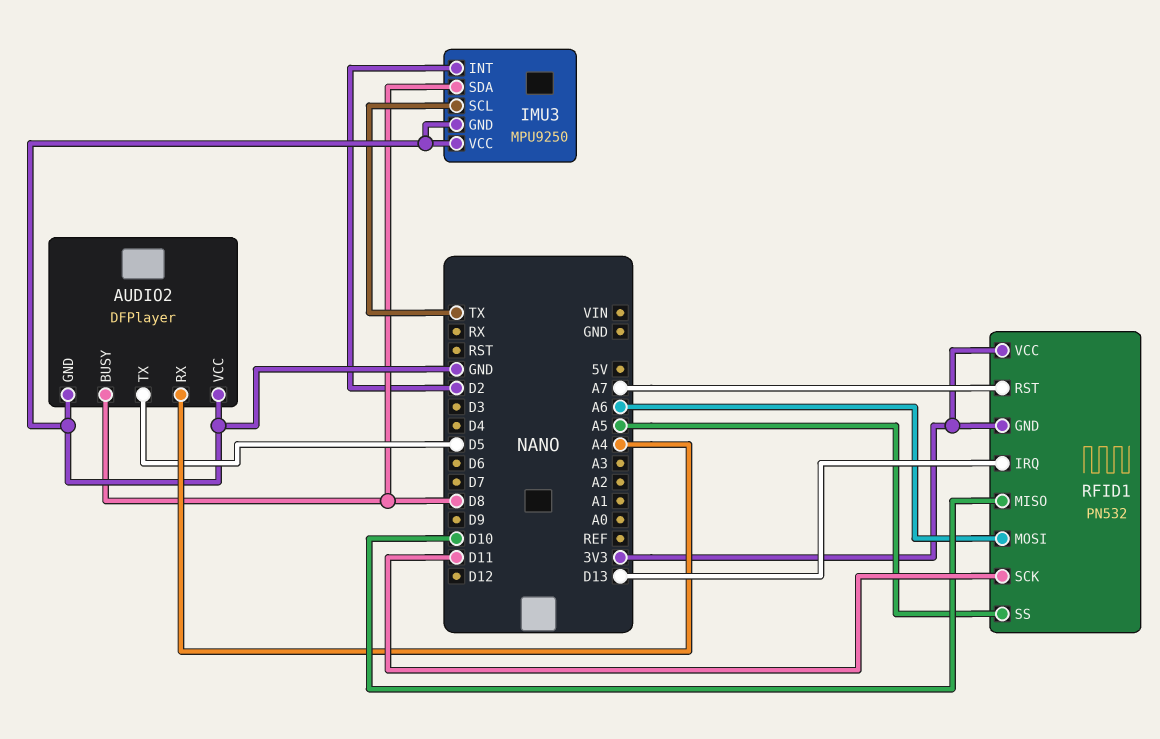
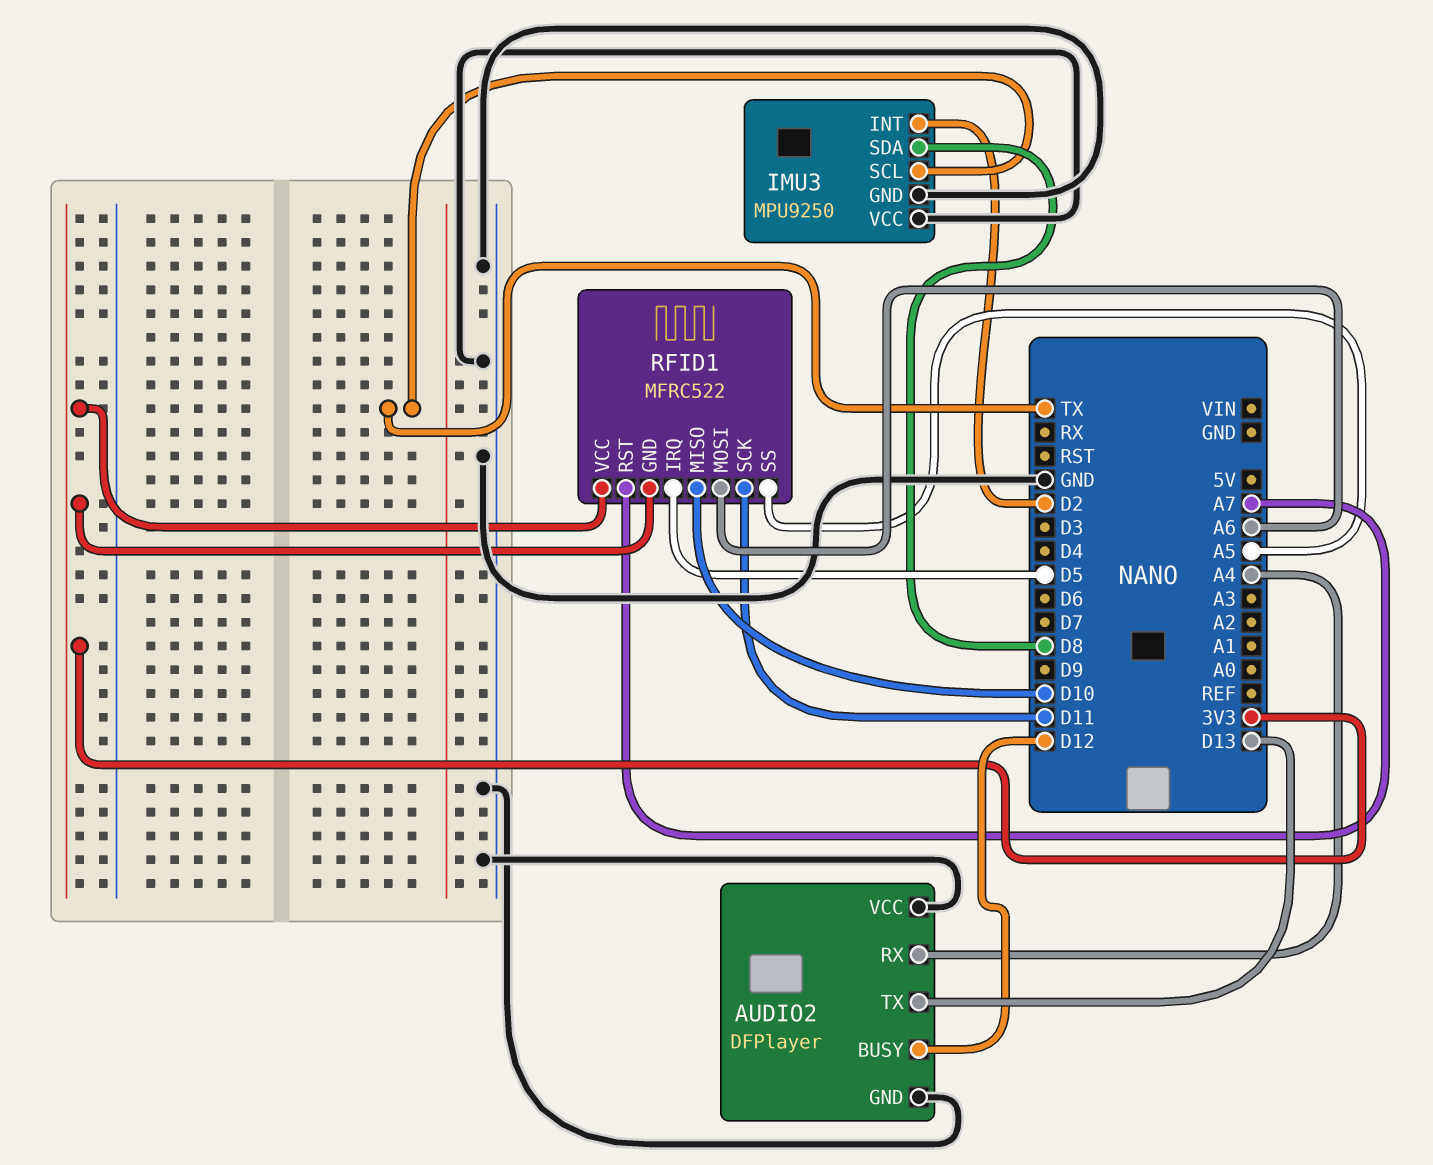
AUDIO2 pin BUSY: D8 -> D12
AUDIO2 pin TX: D5 -> D13
RFID1: PN532 -> MFRC522
RFID1 pin IRQ: D13 -> D5

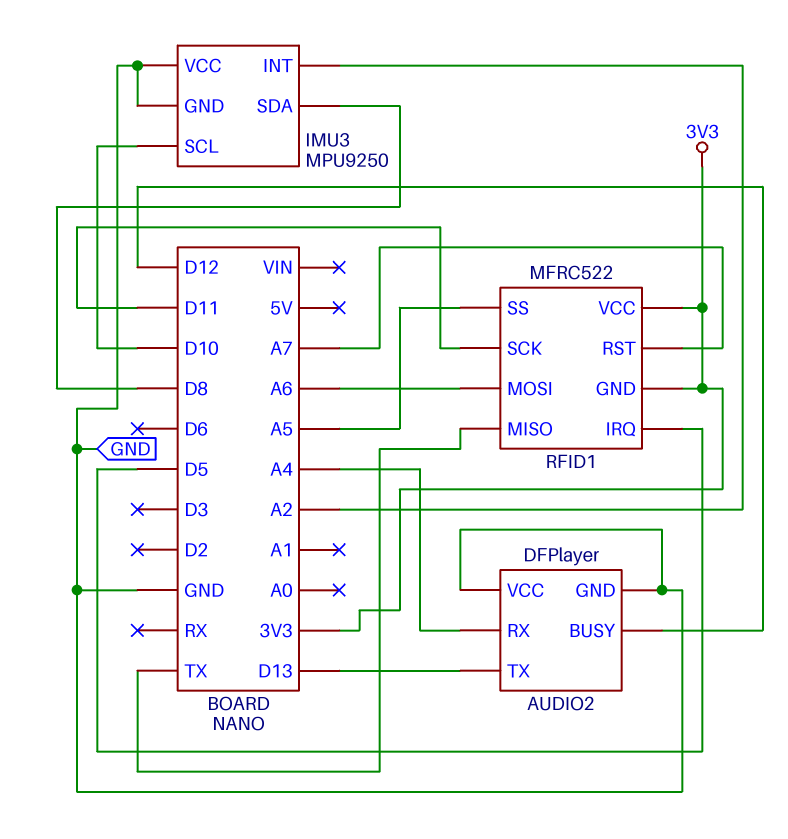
IMU3 pin INT: D2 -> A2
IMU3 pin SCL: TX -> D10
RFID1 pin MISO: D10 -> TX

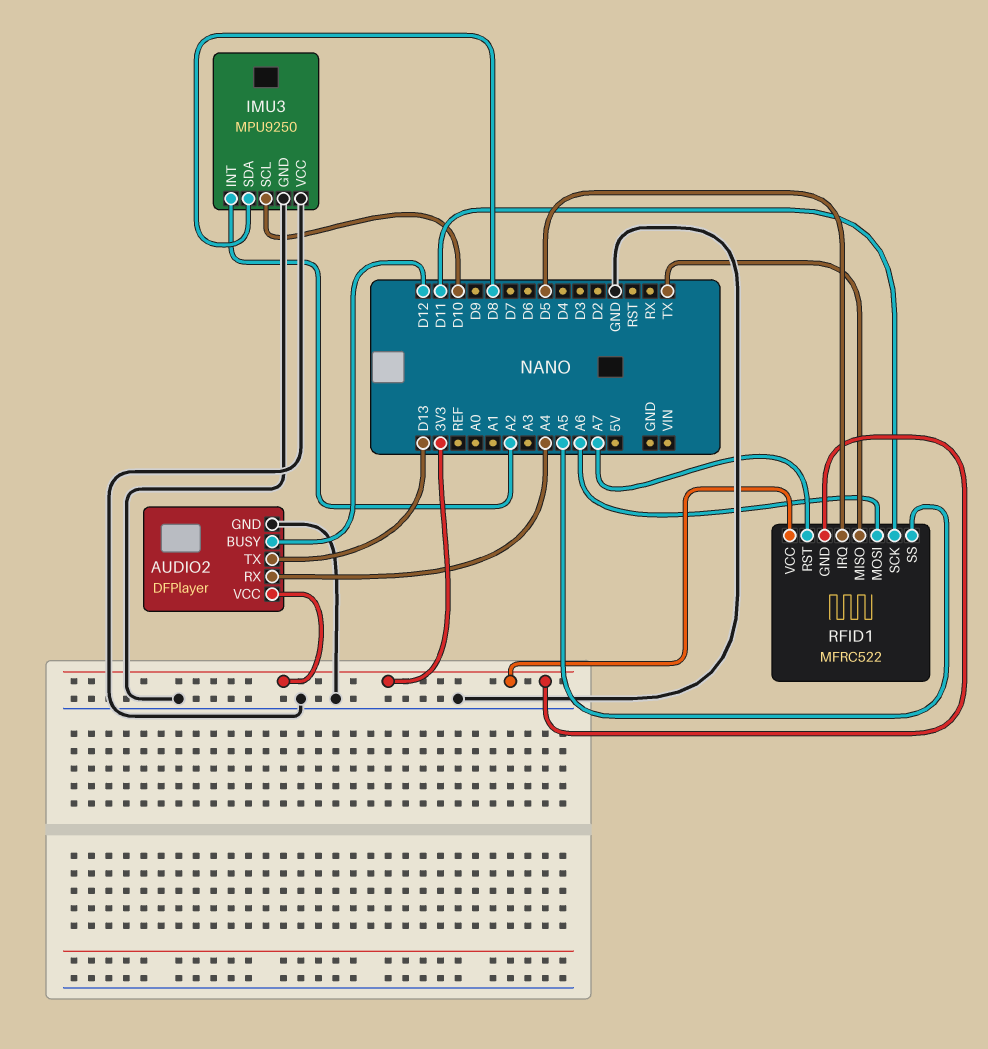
AUDIO2 pin VCC: GND -> 3V3

